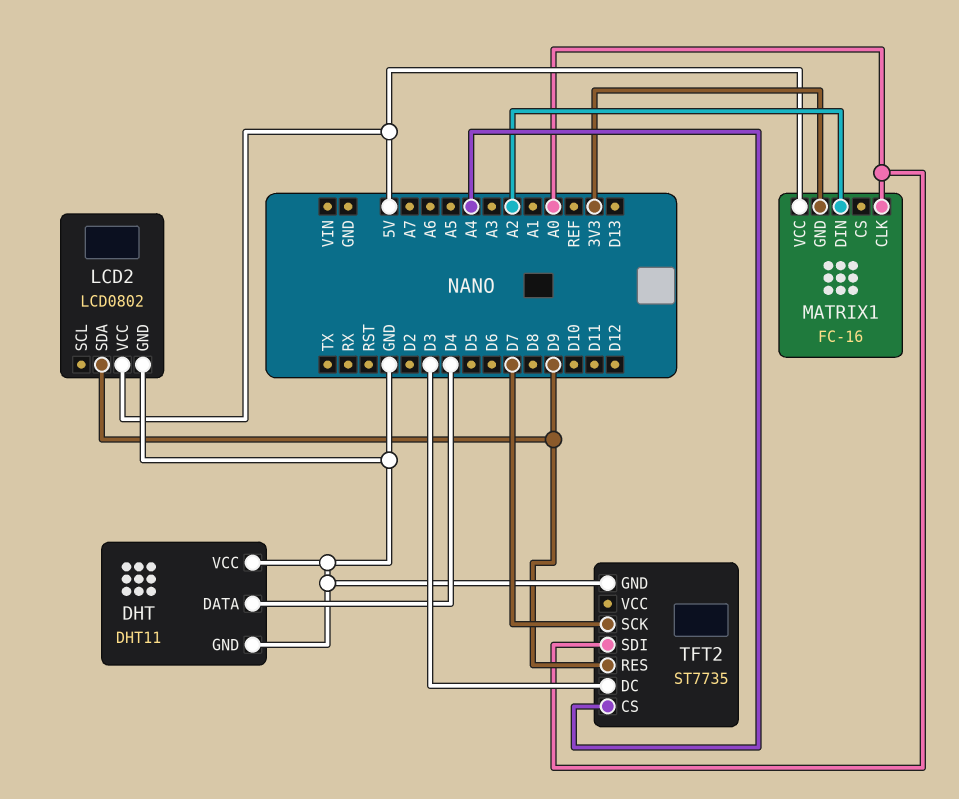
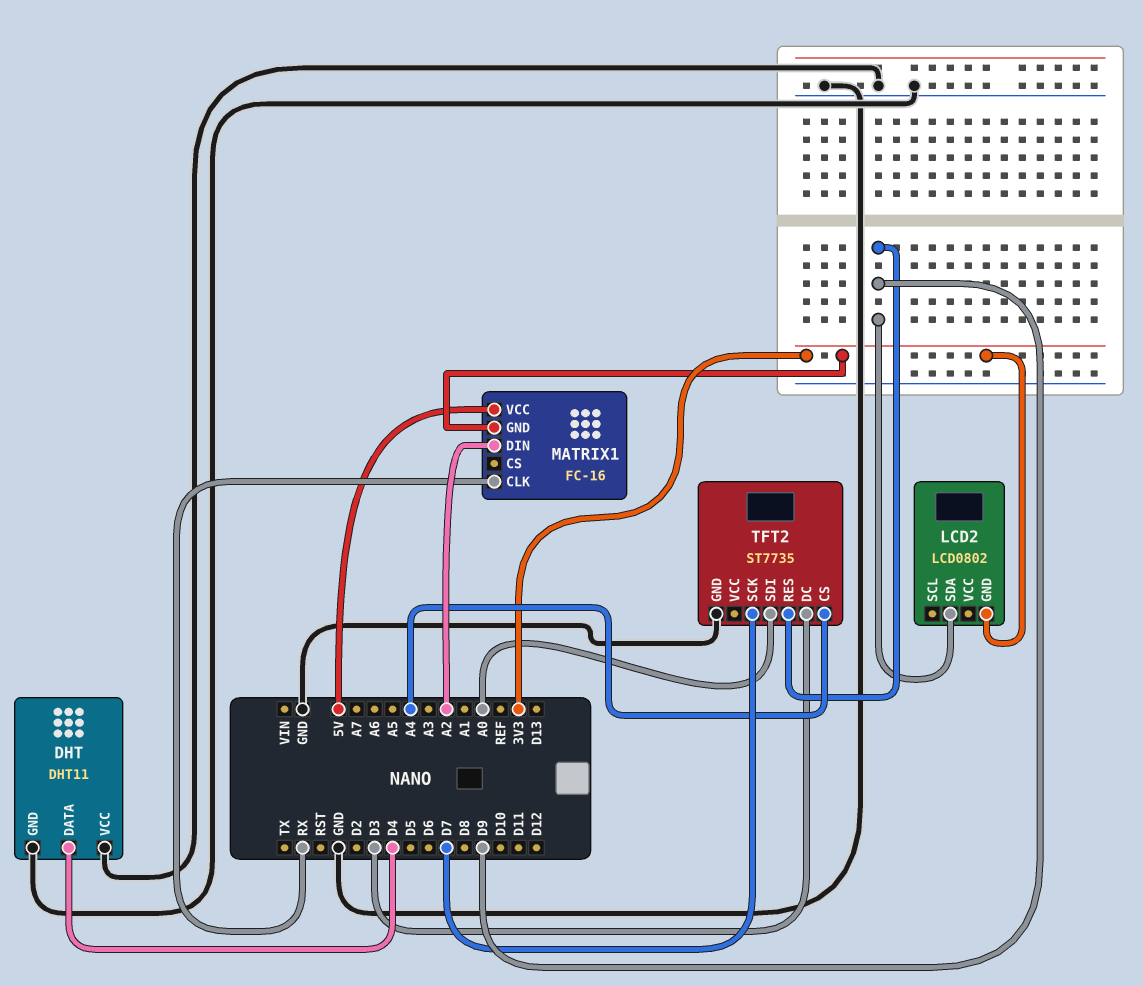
LCD2 pin GND: GND -> 3V3
LCD2 pin VCC: 5V -> none
MATRIX1 pin CLK: A0 -> RX

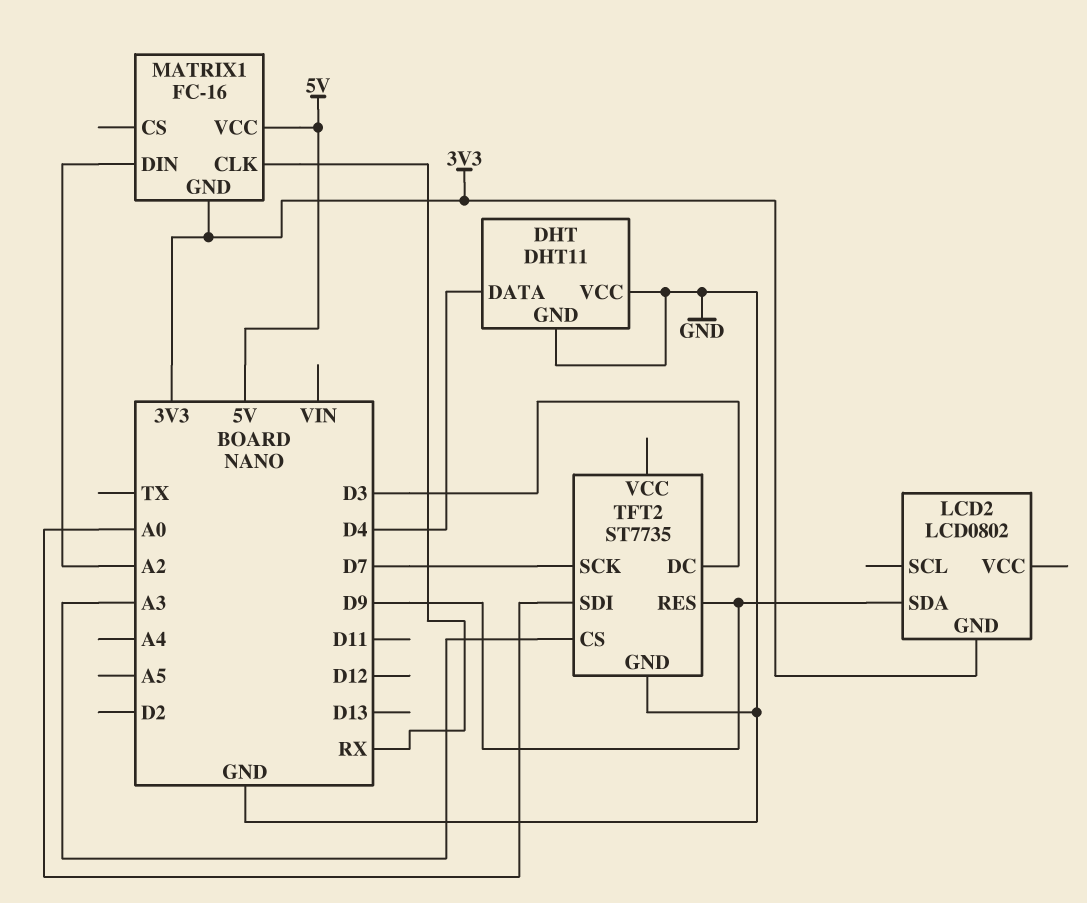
TFT2 pin CS: A4 -> A3

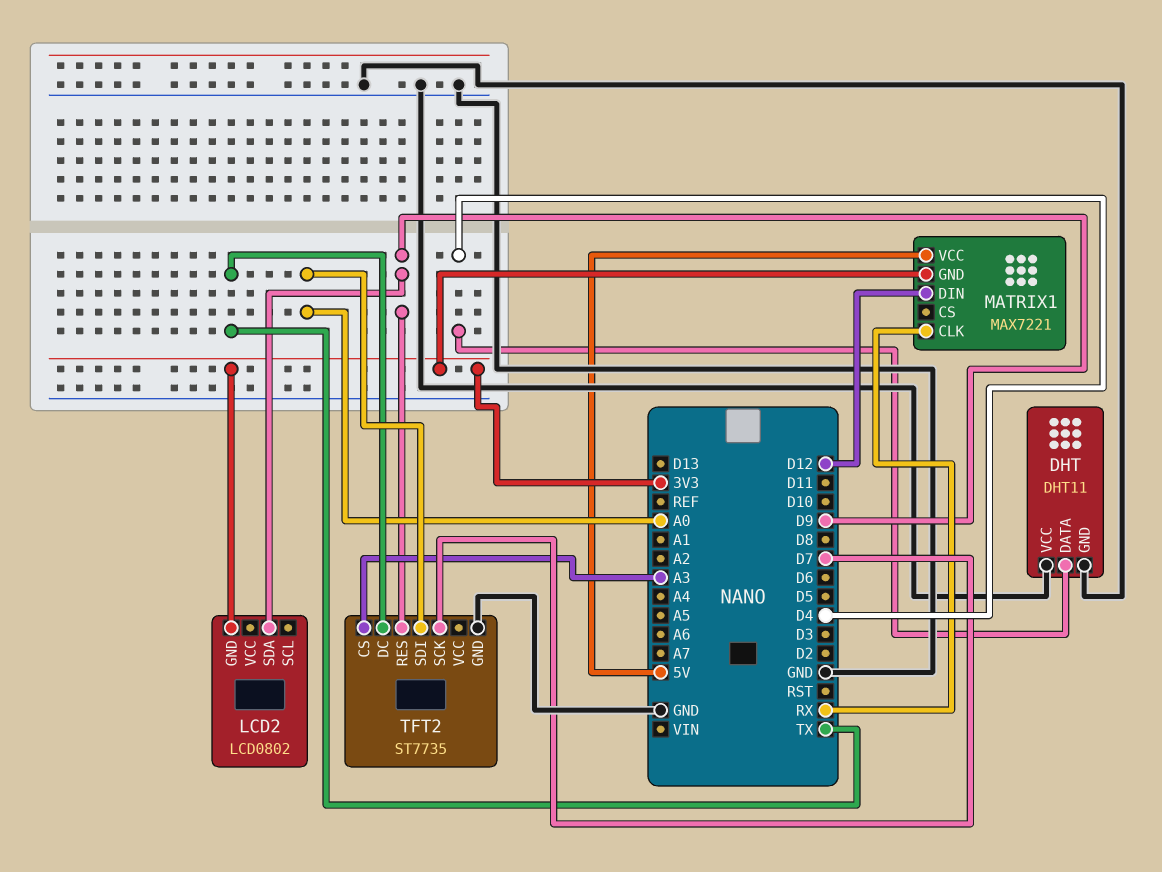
MATRIX1: FC-16 -> MAX7221
MATRIX1 pin DIN: A2 -> D12
TFT2 pin DC: D3 -> TX

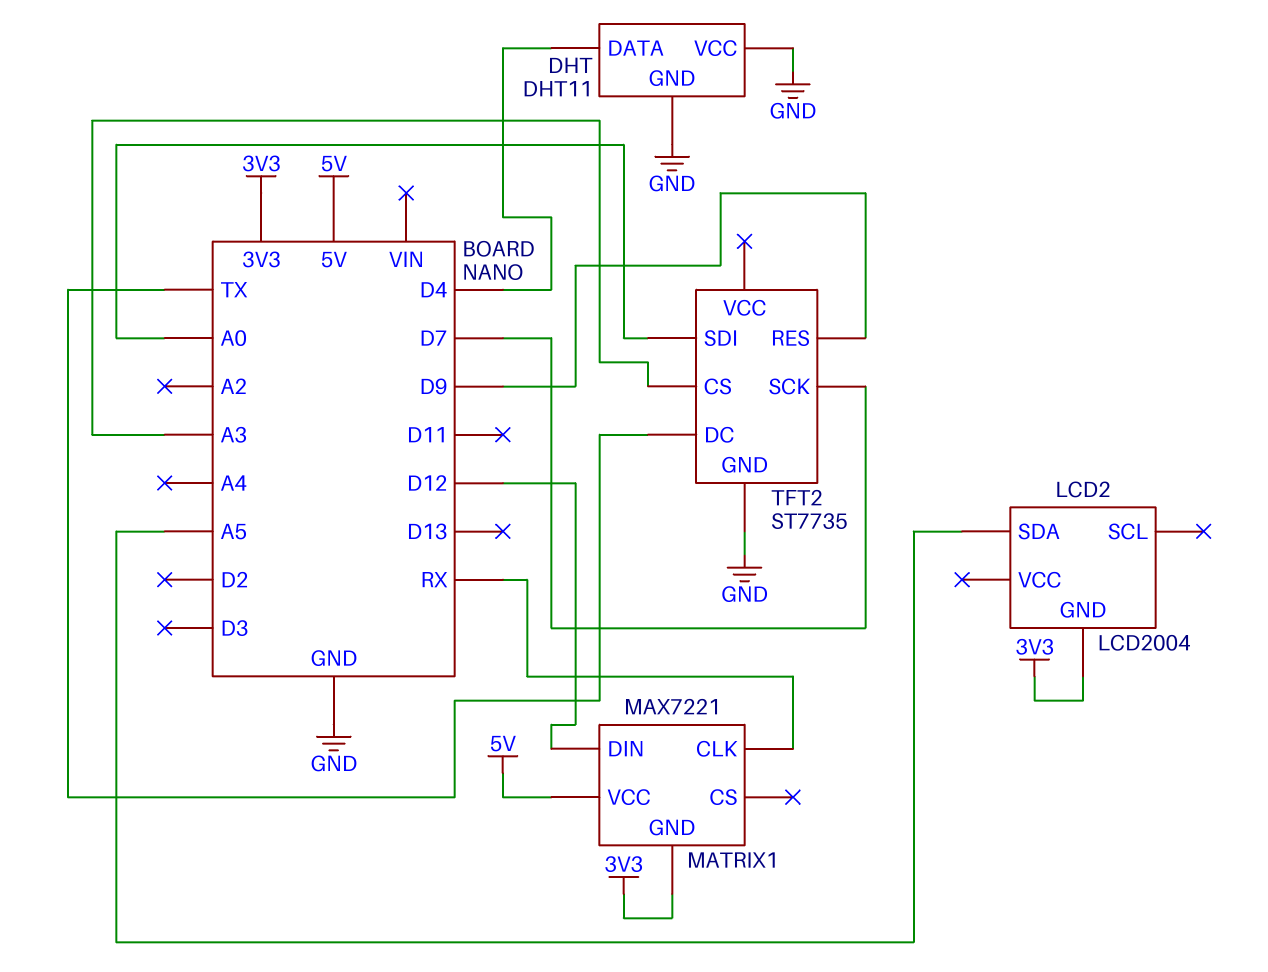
LCD2: LCD0802 -> LCD2004
LCD2 pin SDA: D9 -> A5

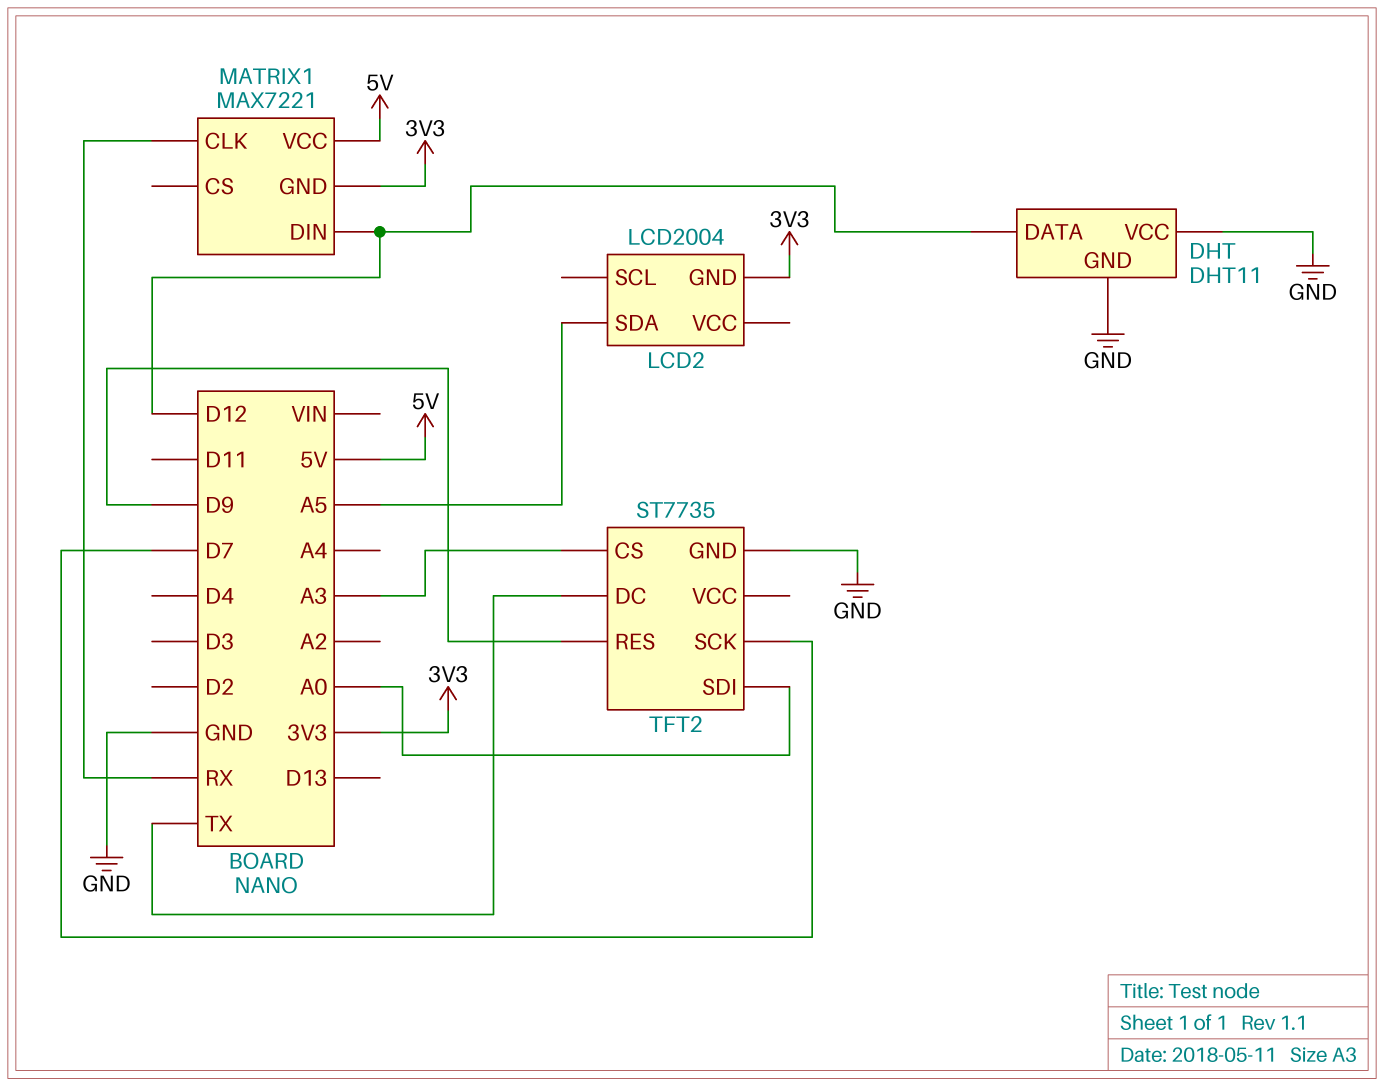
DHT pin DATA: D4 -> D12

